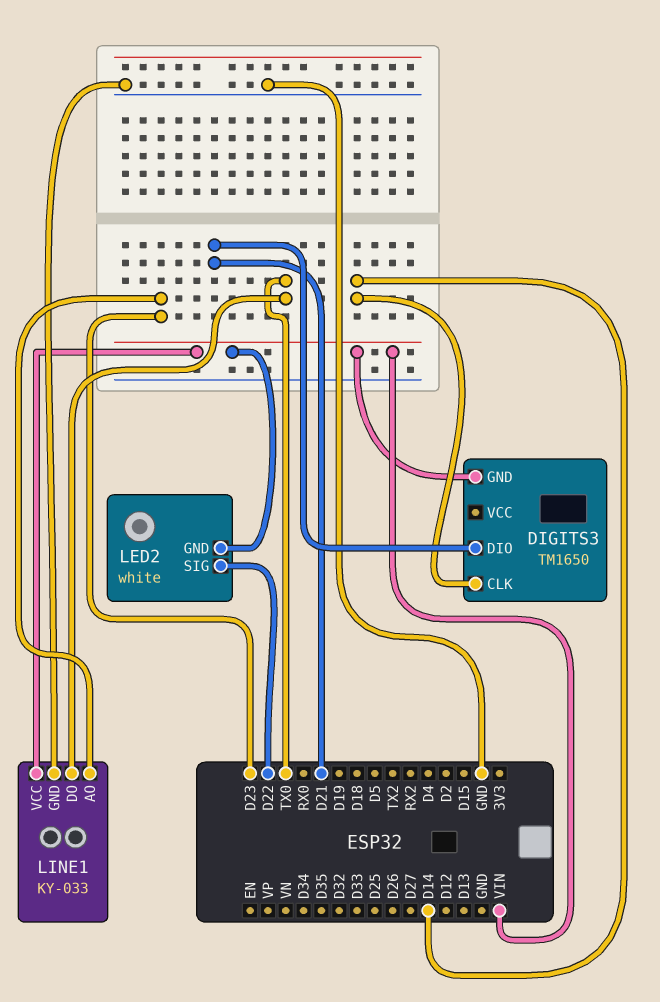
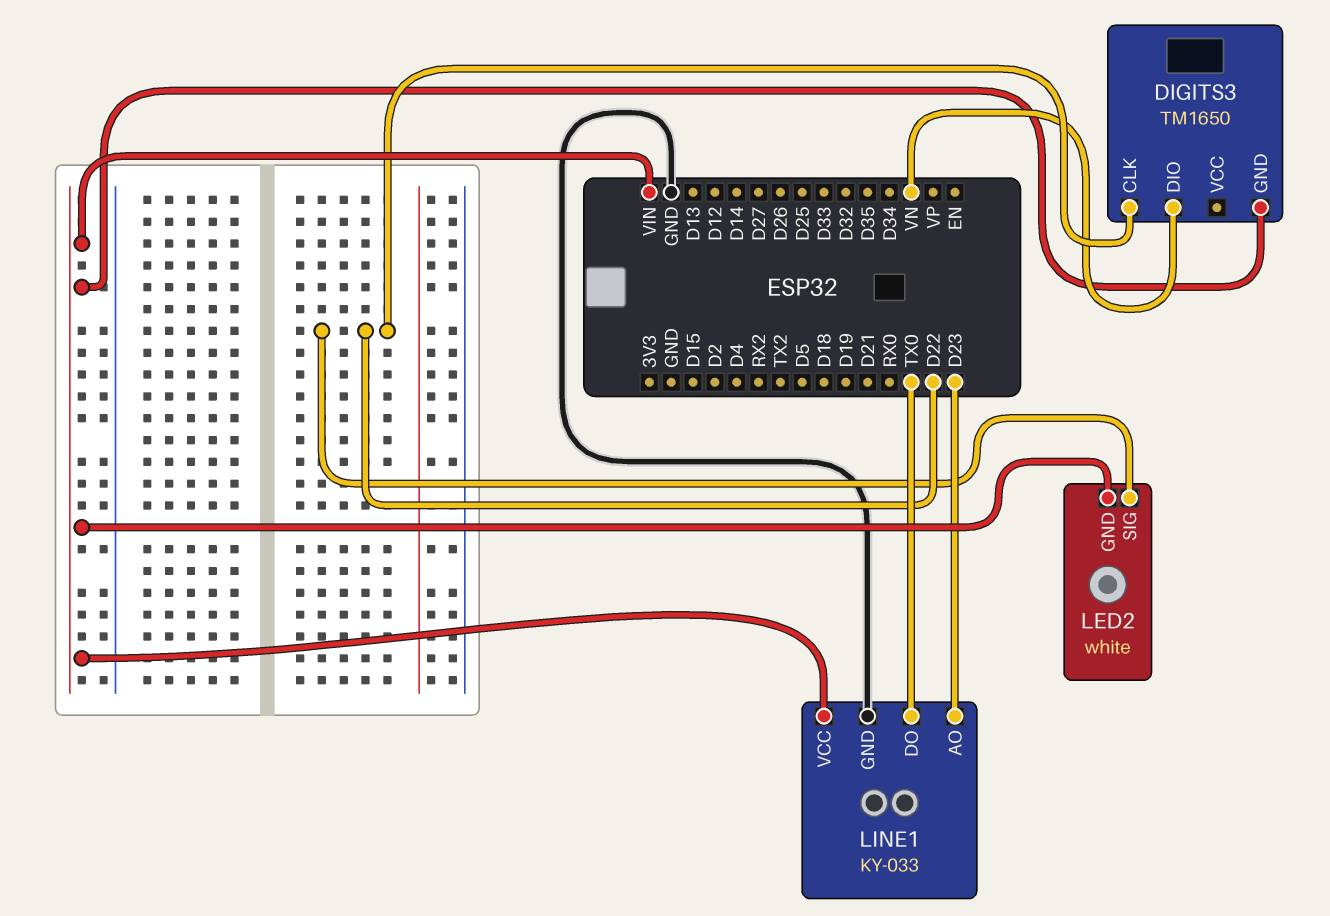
DIGITS3 pin CLK: D14 -> D22
DIGITS3 pin DIO: D21 -> VN

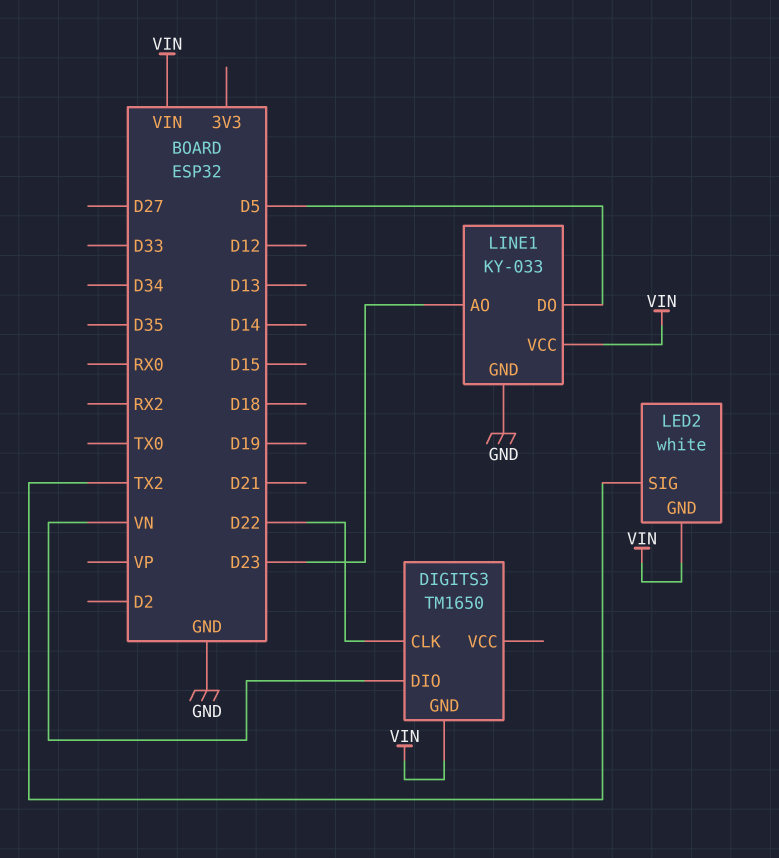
LED2 pin SIG: D22 -> TX2
LINE1 pin DO: TX0 -> D5

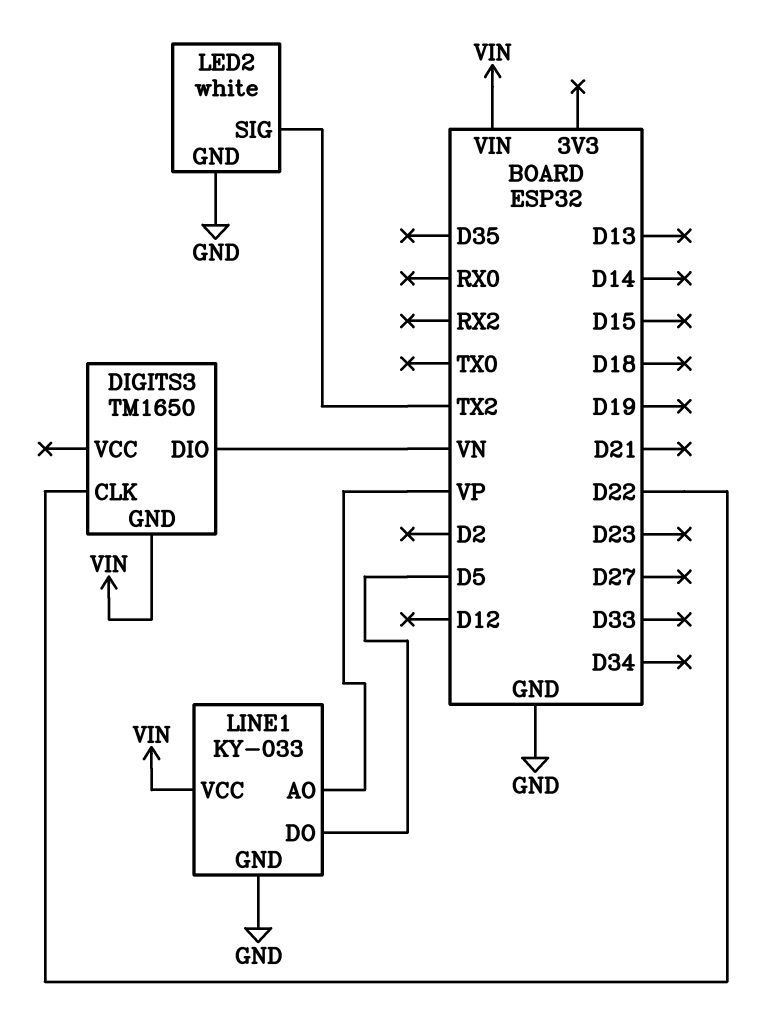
LED2 pin GND: VIN -> GND
LINE1 pin AO: D23 -> VP

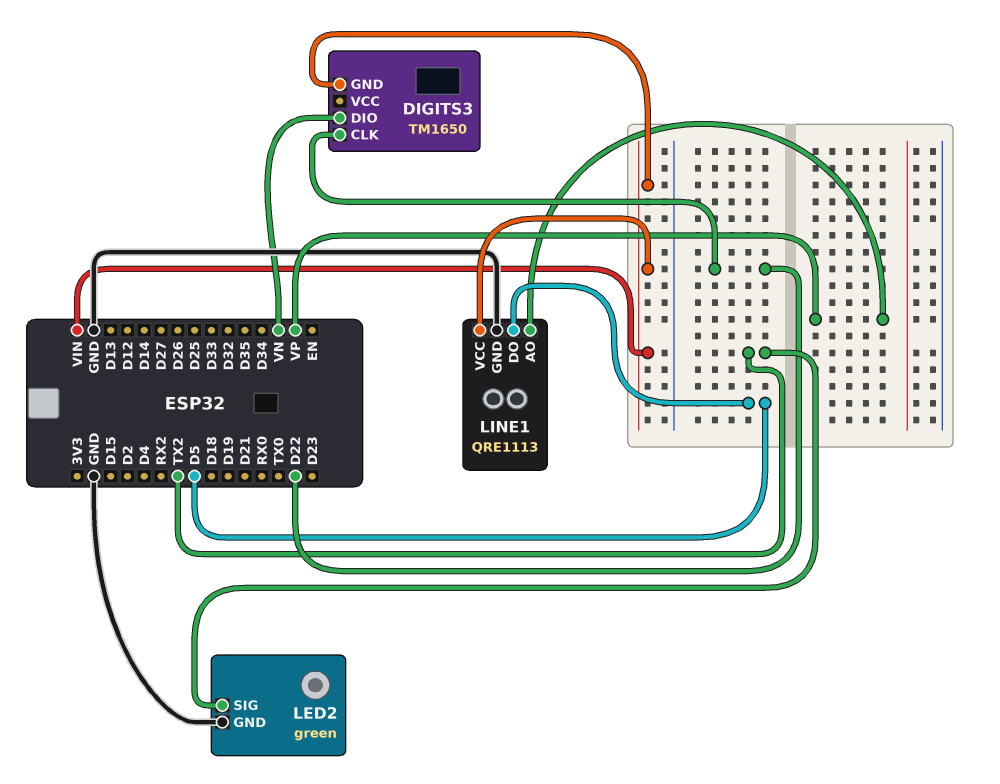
LED2: white -> green
LINE1: KY-033 -> QRE1113

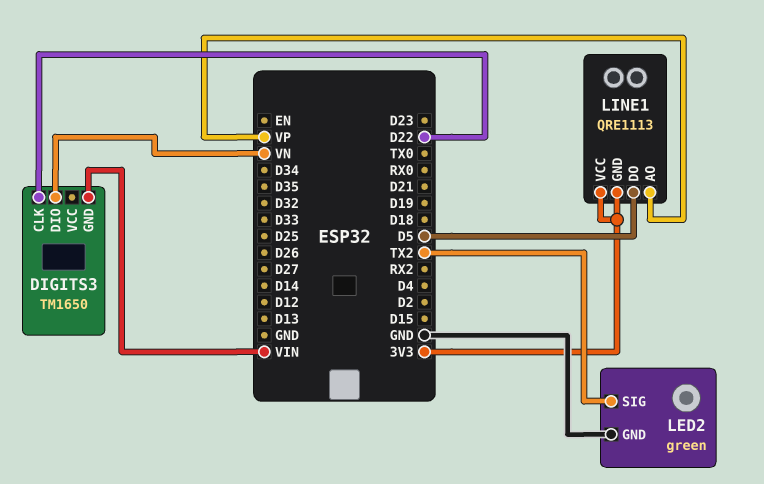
LINE1 pin GND: GND -> 3V3
LINE1 pin VCC: VIN -> 3V3

